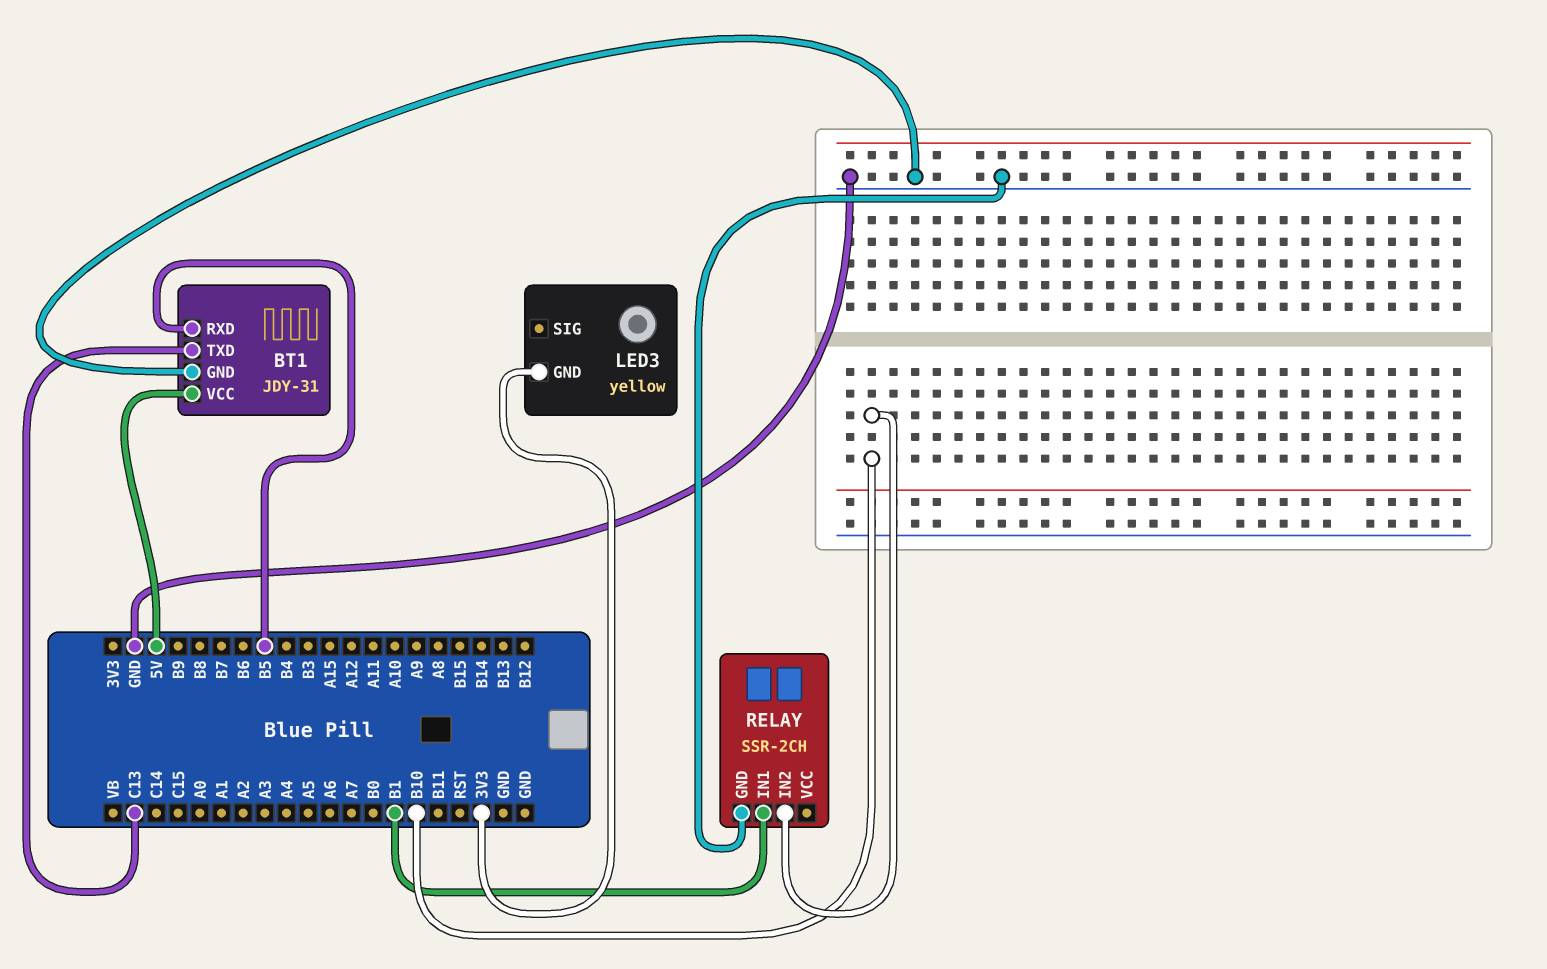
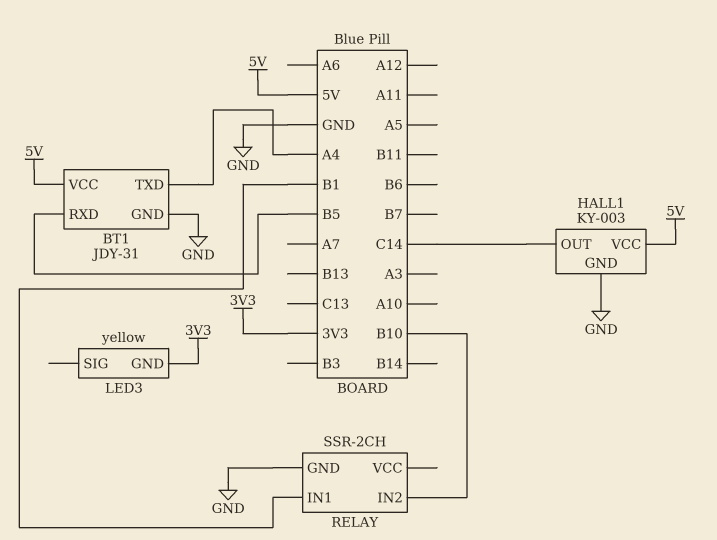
BT1 pin TXD: C13 -> A4
HALL1: none -> KY-003
HALL1 pin GND: none -> GND
HALL1 pin OUT: none -> C14
HALL1 pin VCC: none -> 5V

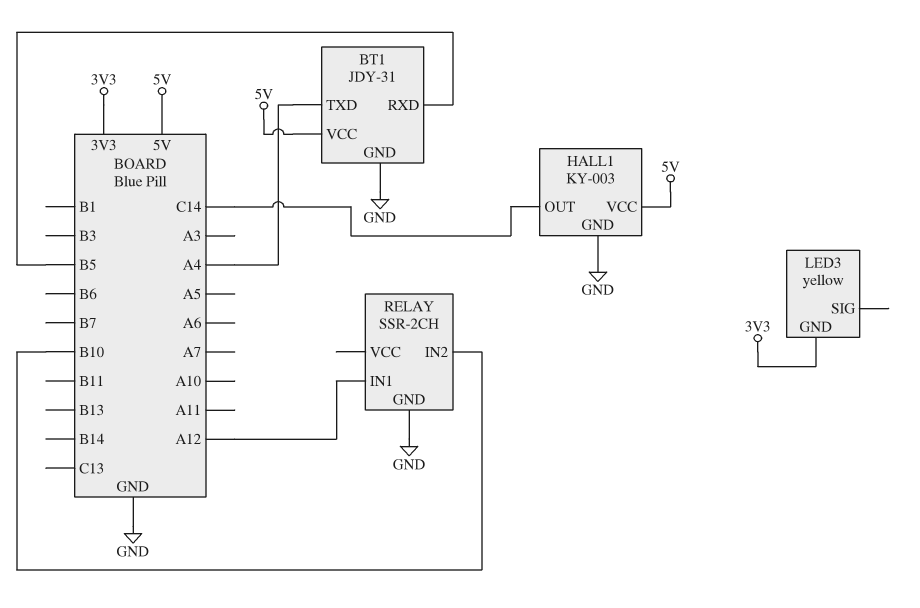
RELAY pin IN1: B1 -> A12

